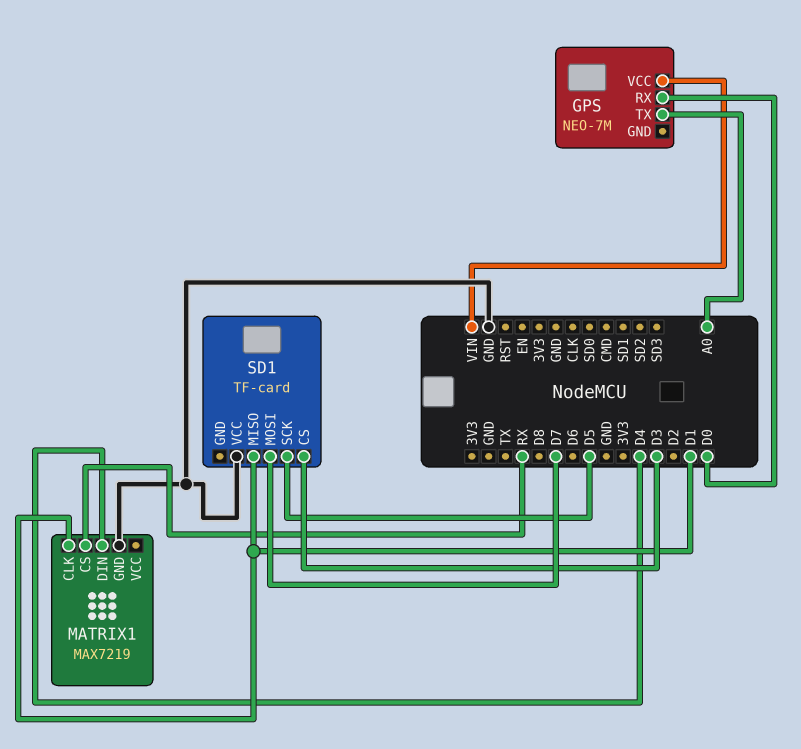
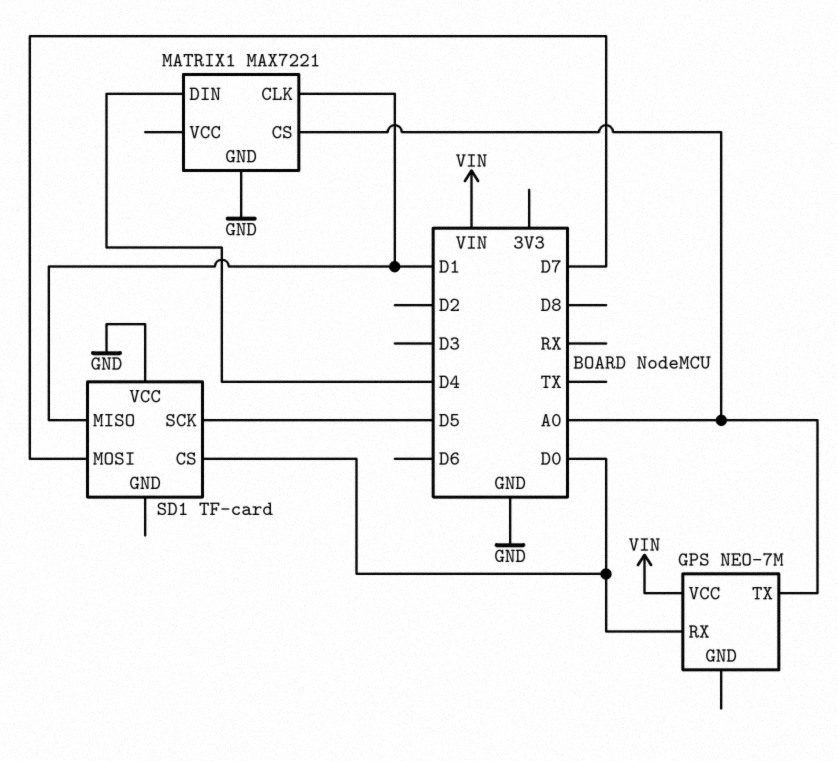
MATRIX1: MAX7219 -> MAX7221
MATRIX1 pin CS: RX -> A0
SD1 pin CS: D3 -> D0

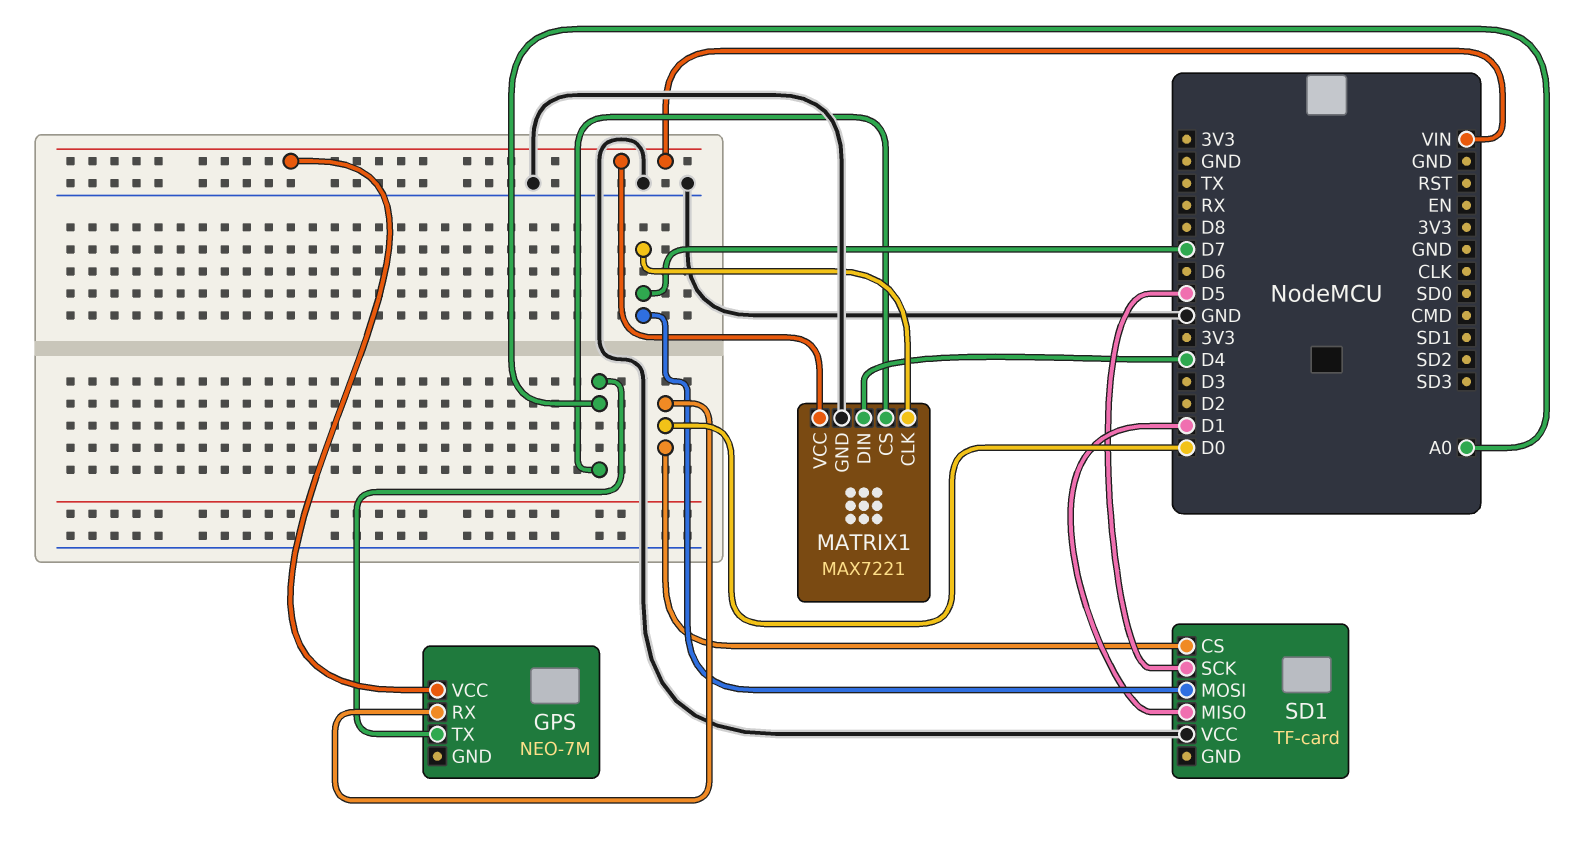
MATRIX1 pin CLK: D1 -> D7
MATRIX1 pin VCC: none -> VIN

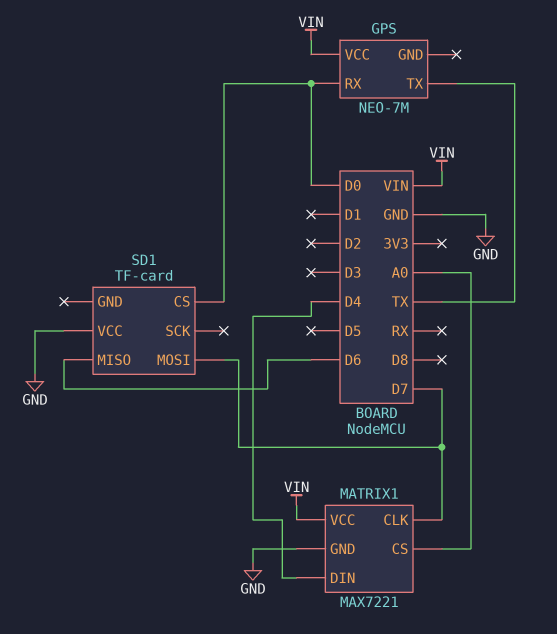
GPS pin TX: A0 -> TX
SD1 pin MISO: D1 -> D6
SD1 pin SCK: D5 -> none

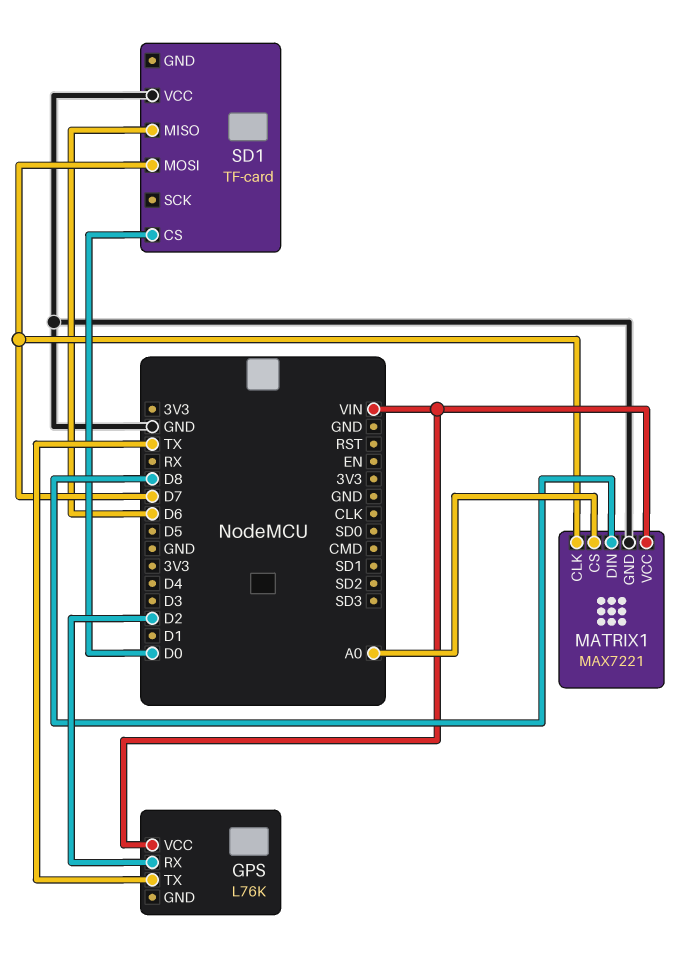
GPS: NEO-7M -> L76K
GPS pin RX: D0 -> D2
MATRIX1 pin DIN: D4 -> D8

